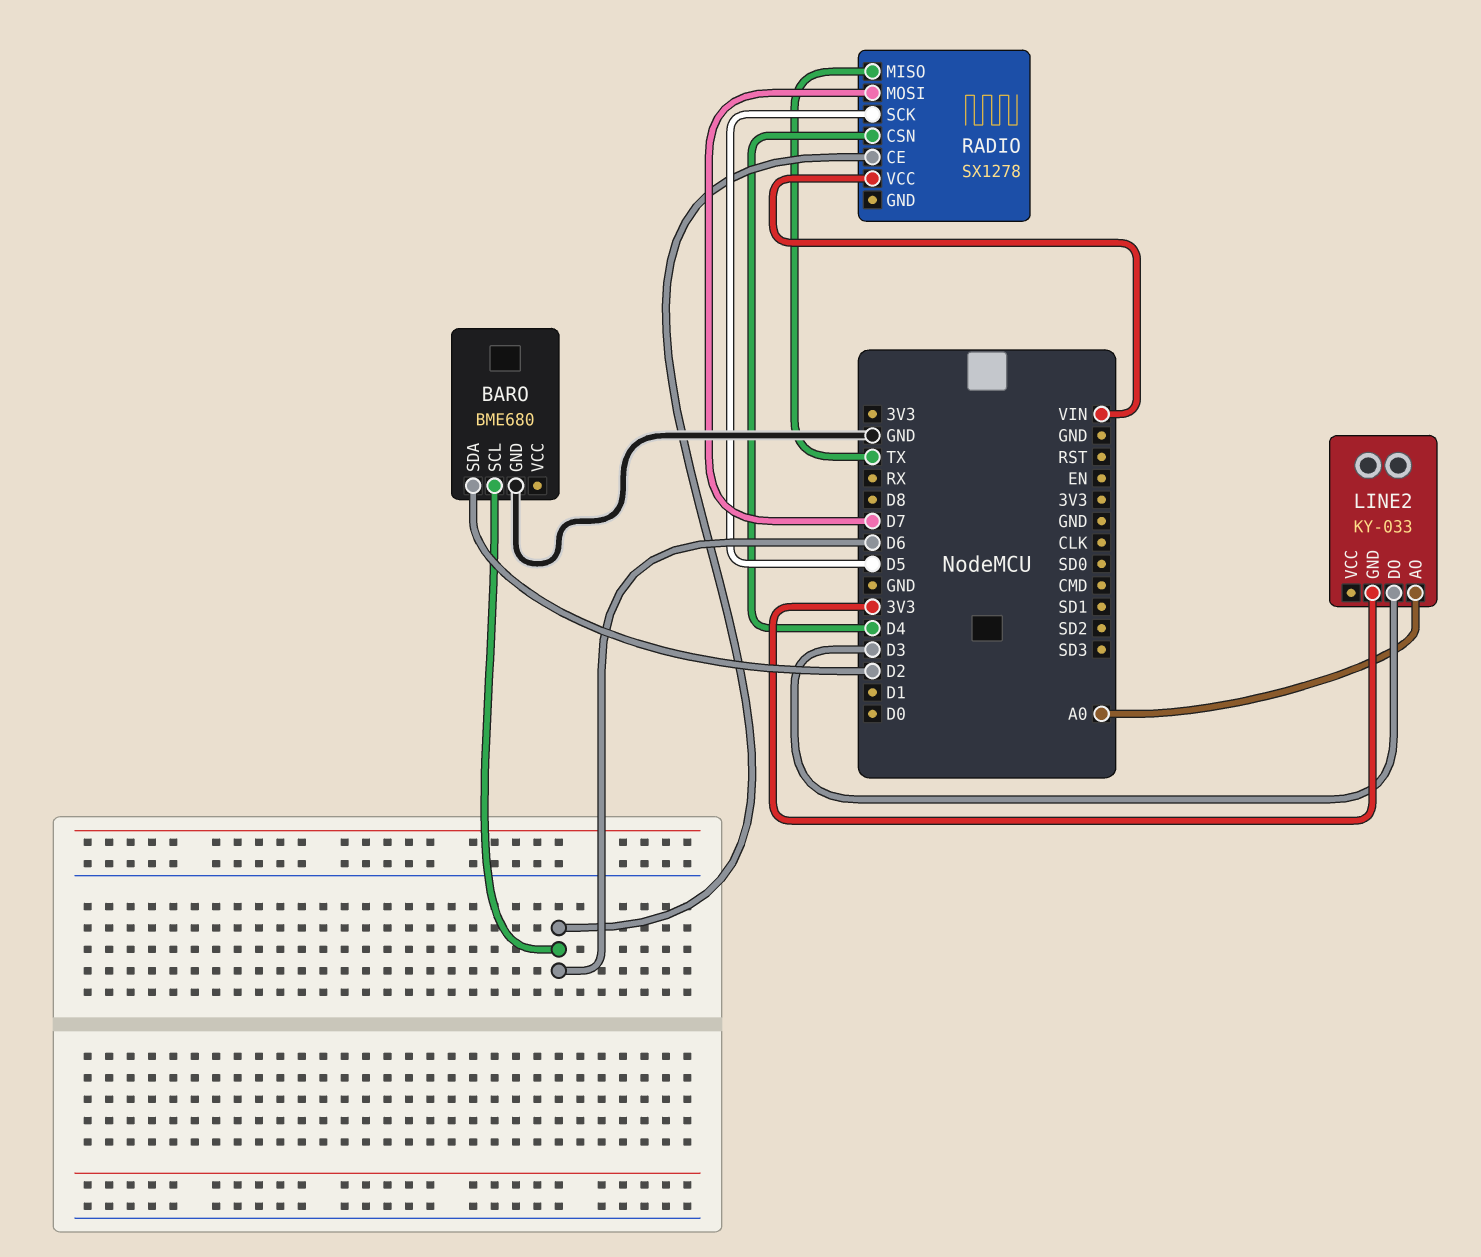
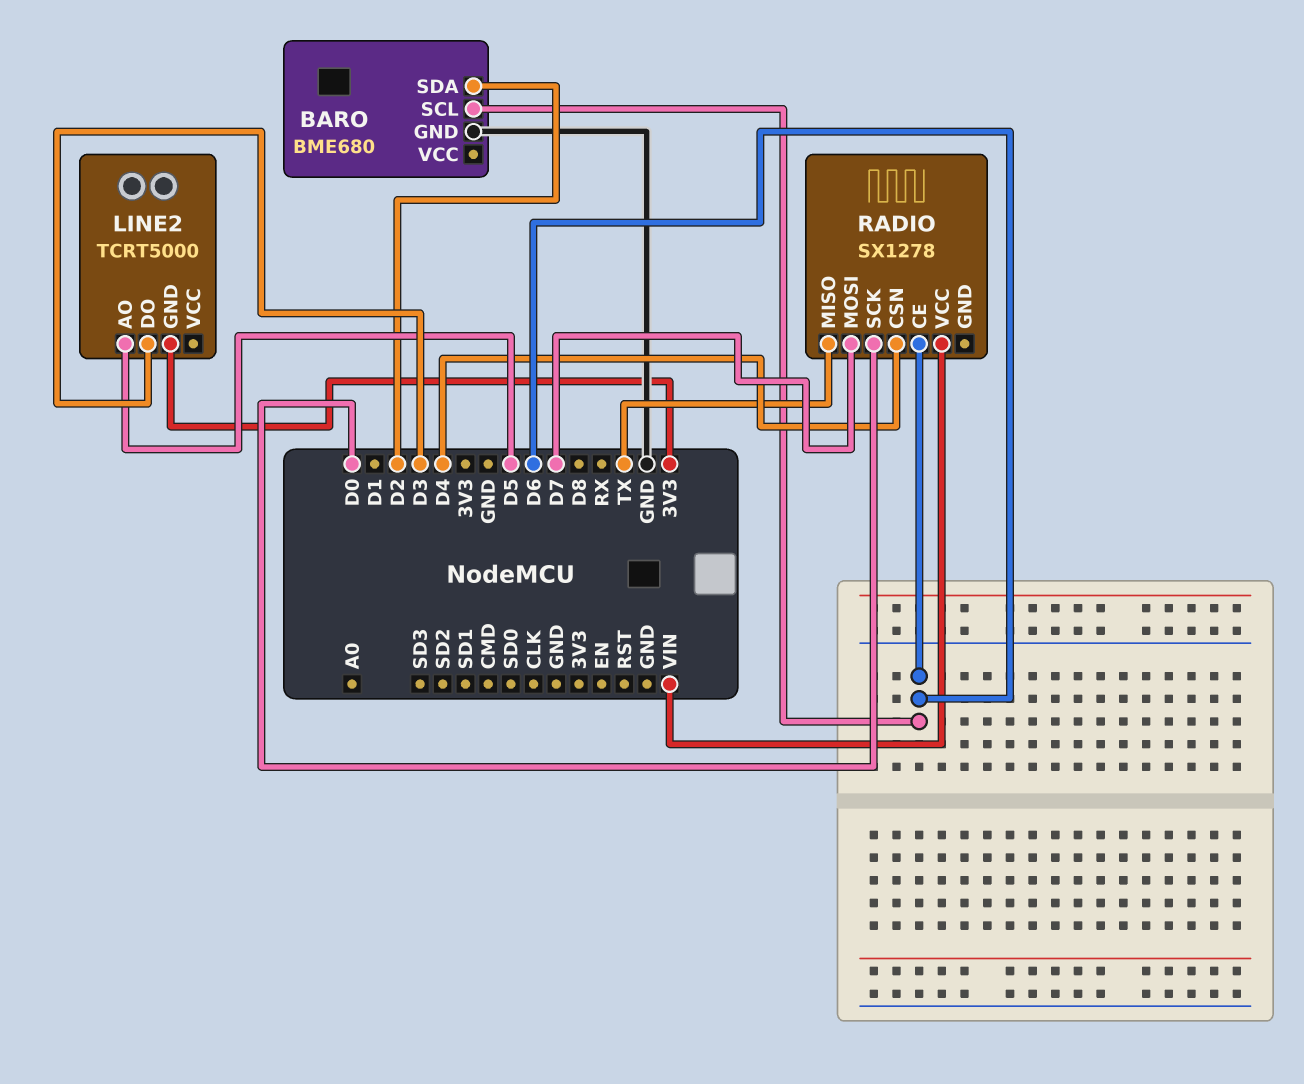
LINE2: KY-033 -> TCRT5000
LINE2 pin AO: A0 -> D5
RADIO pin SCK: D5 -> D0

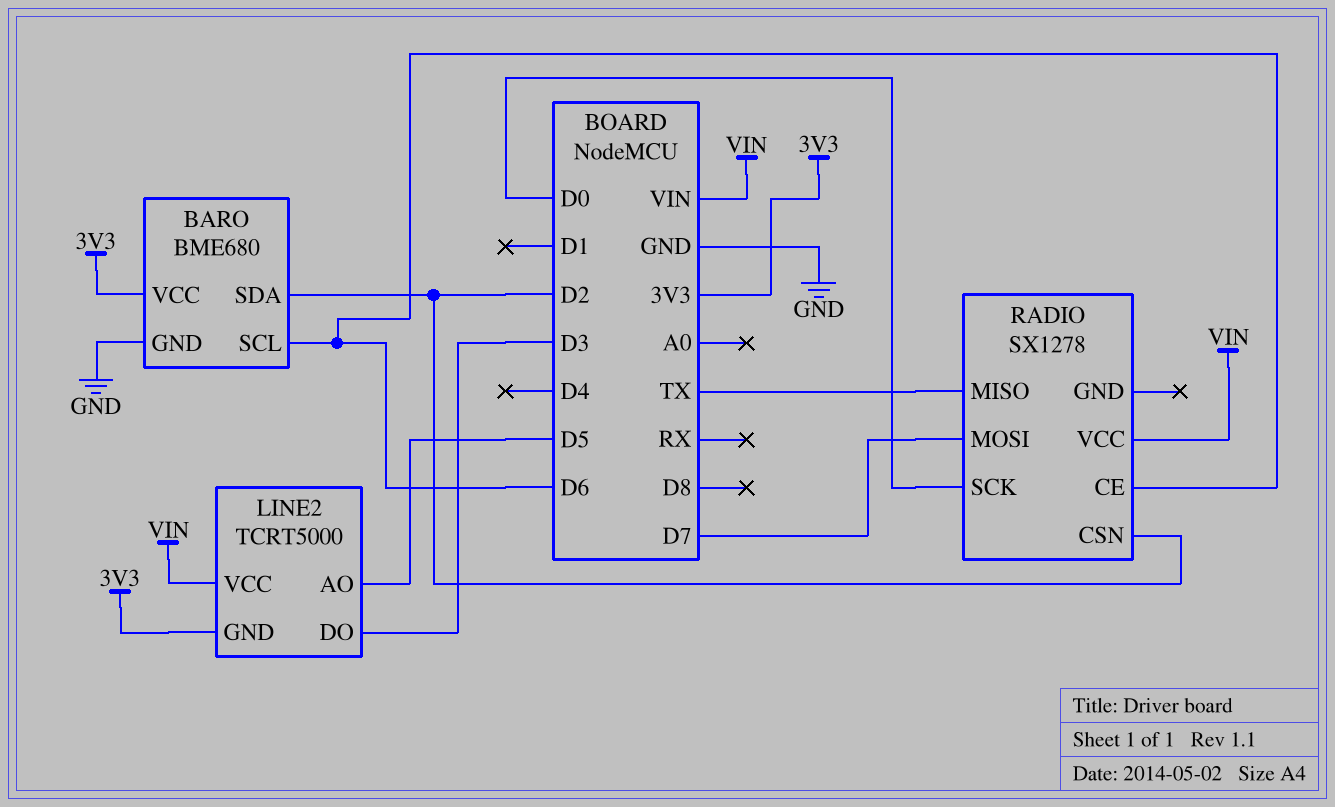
BARO pin VCC: none -> 3V3
LINE2 pin VCC: none -> VIN
RADIO pin CSN: D4 -> D2

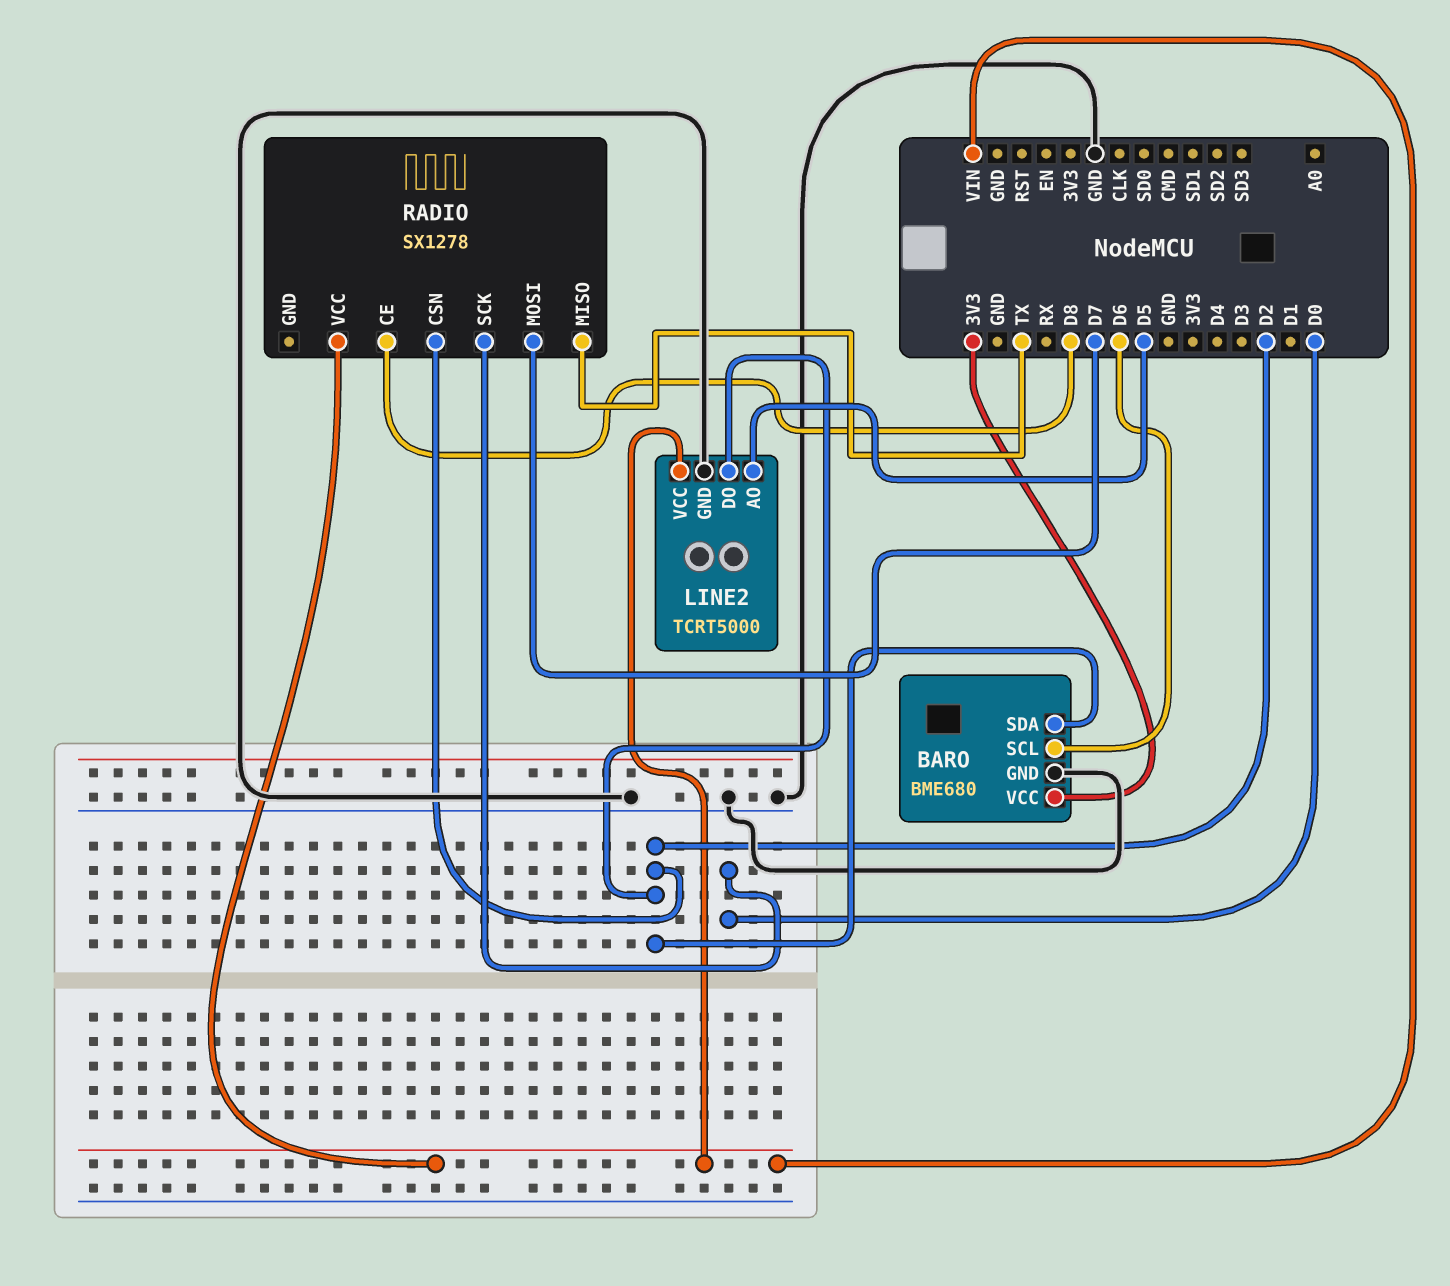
LINE2 pin DO: D3 -> D2
LINE2 pin GND: 3V3 -> GND
RADIO pin CE: D6 -> D8

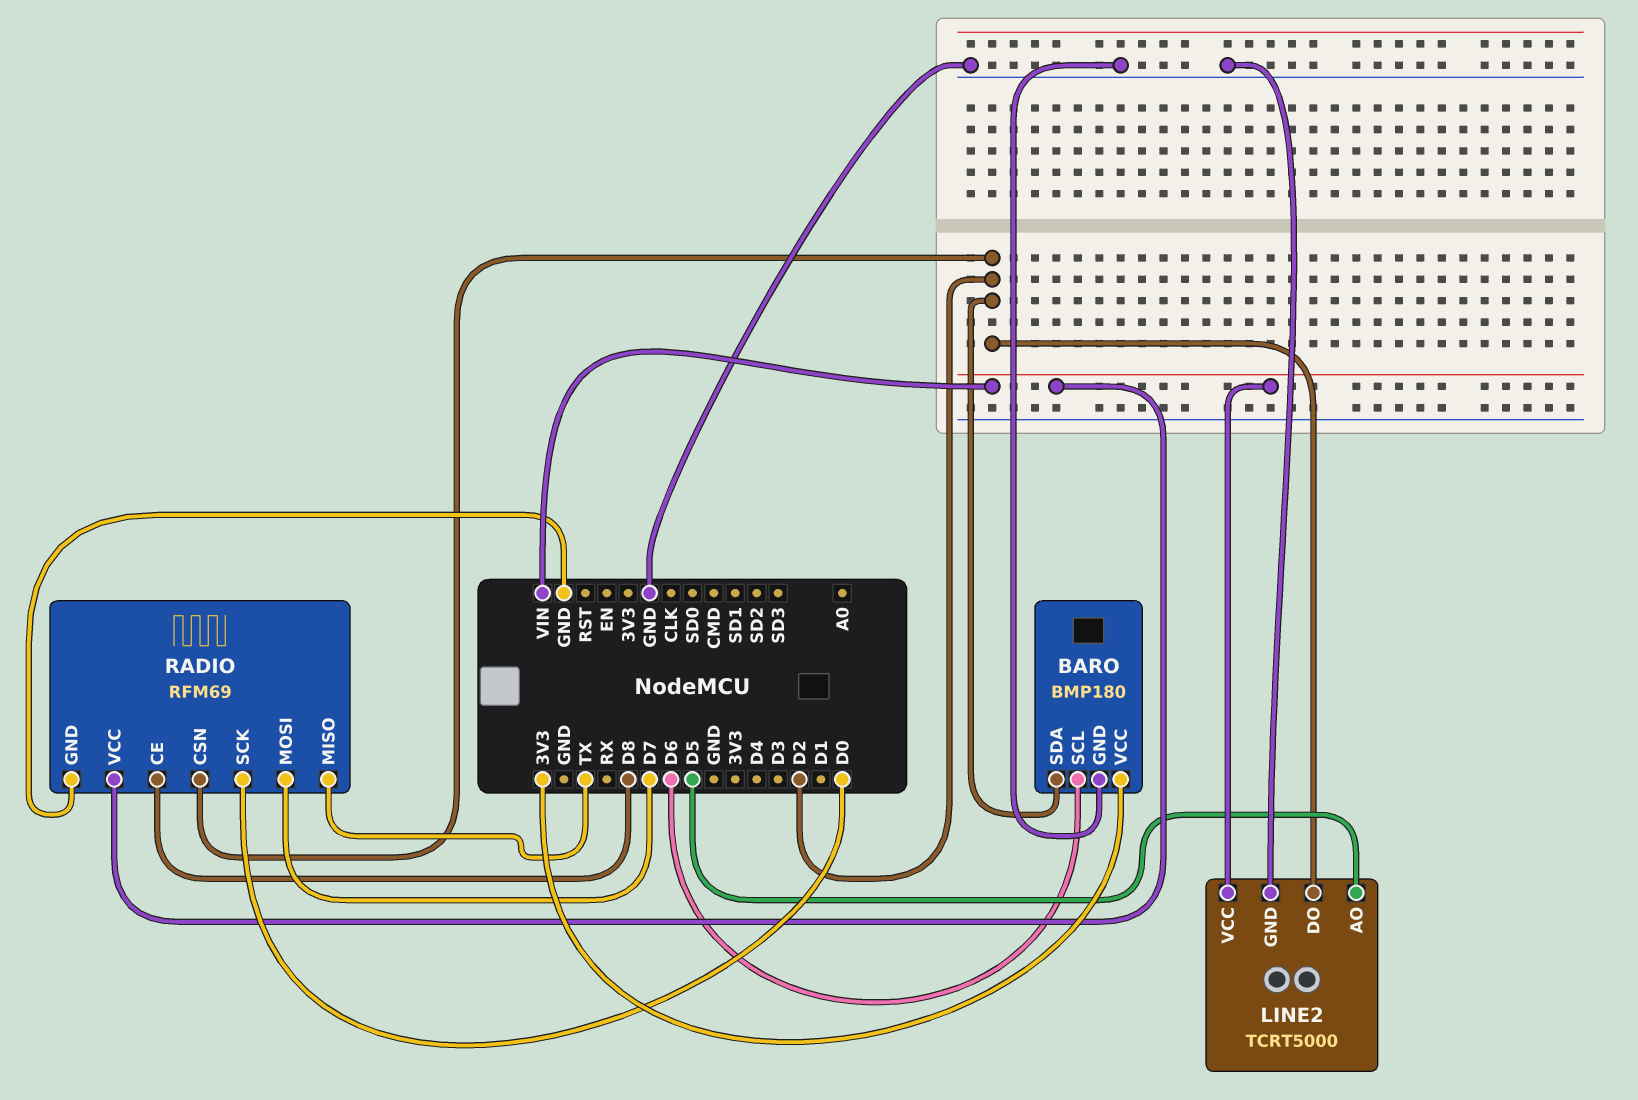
BARO: BME680 -> BMP180
RADIO: SX1278 -> RFM69
RADIO pin GND: none -> GND

